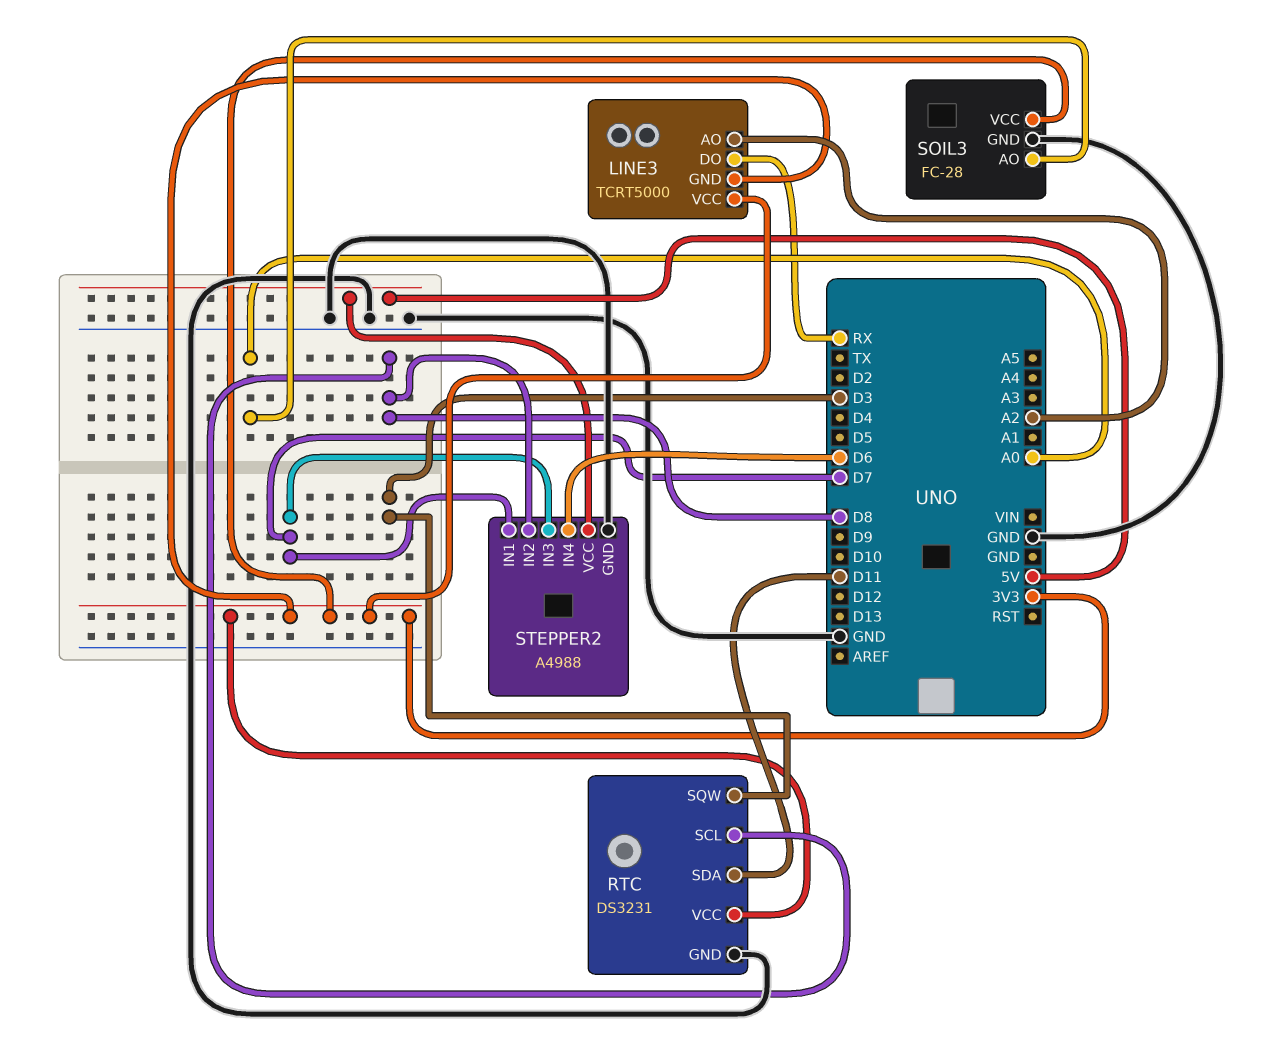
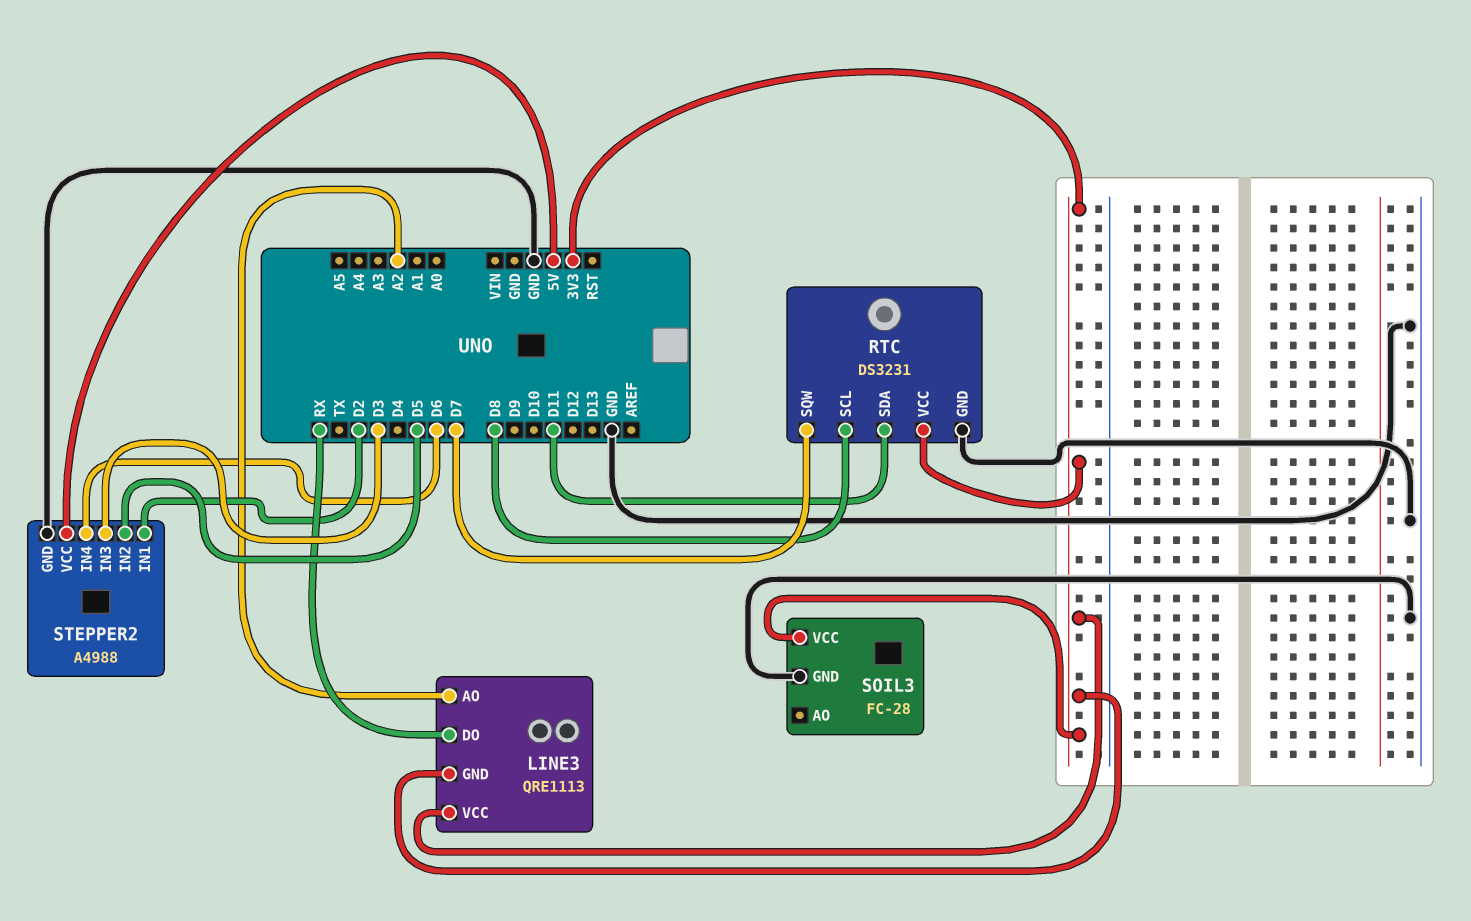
LINE3: TCRT5000 -> QRE1113
RTC pin SQW: D3 -> D7
SOIL3 pin AO: A0 -> none
STEPPER2 pin IN1: D7 -> D2
STEPPER2 pin IN2: D8 -> D5
STEPPER2 pin IN3: D7 -> D3

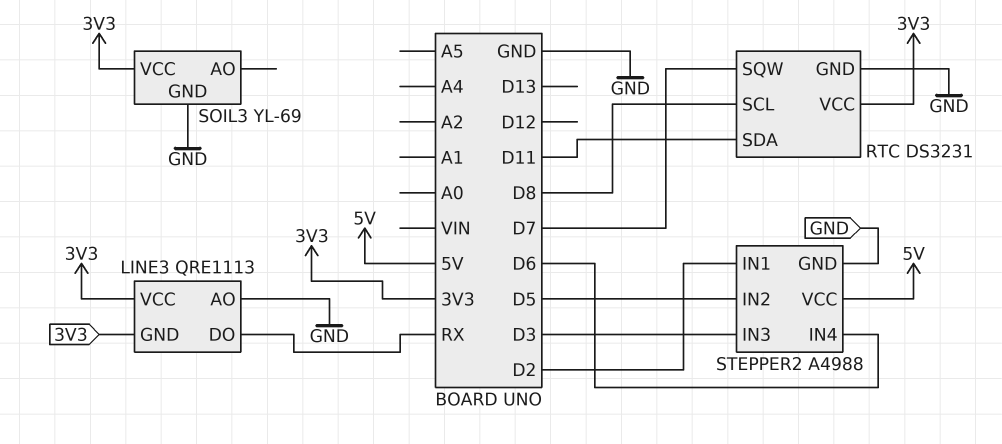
LINE3 pin AO: A2 -> GND
SOIL3: FC-28 -> YL-69

